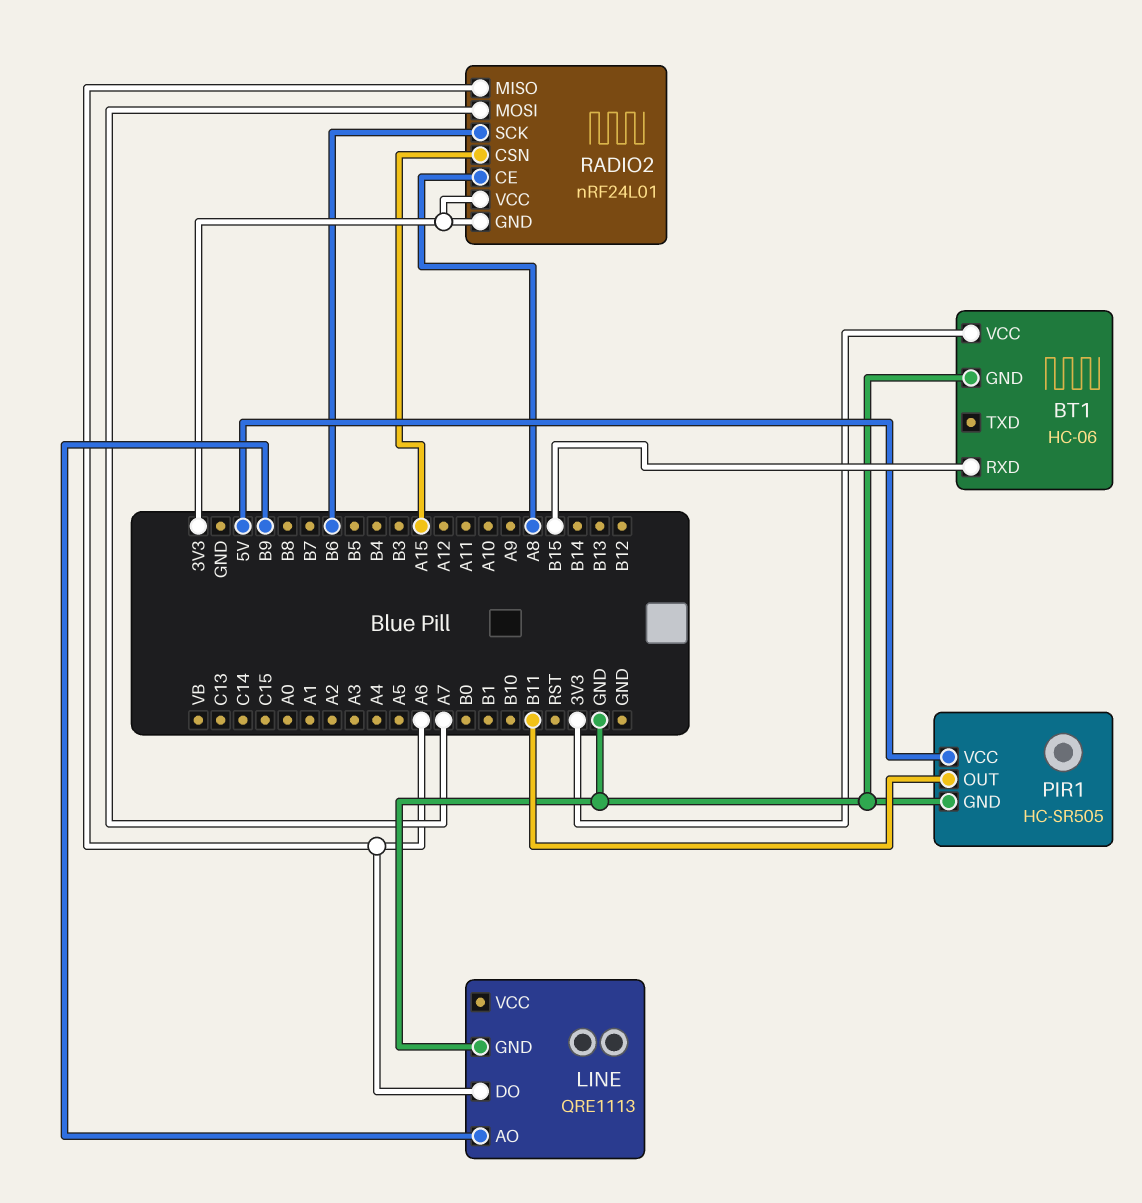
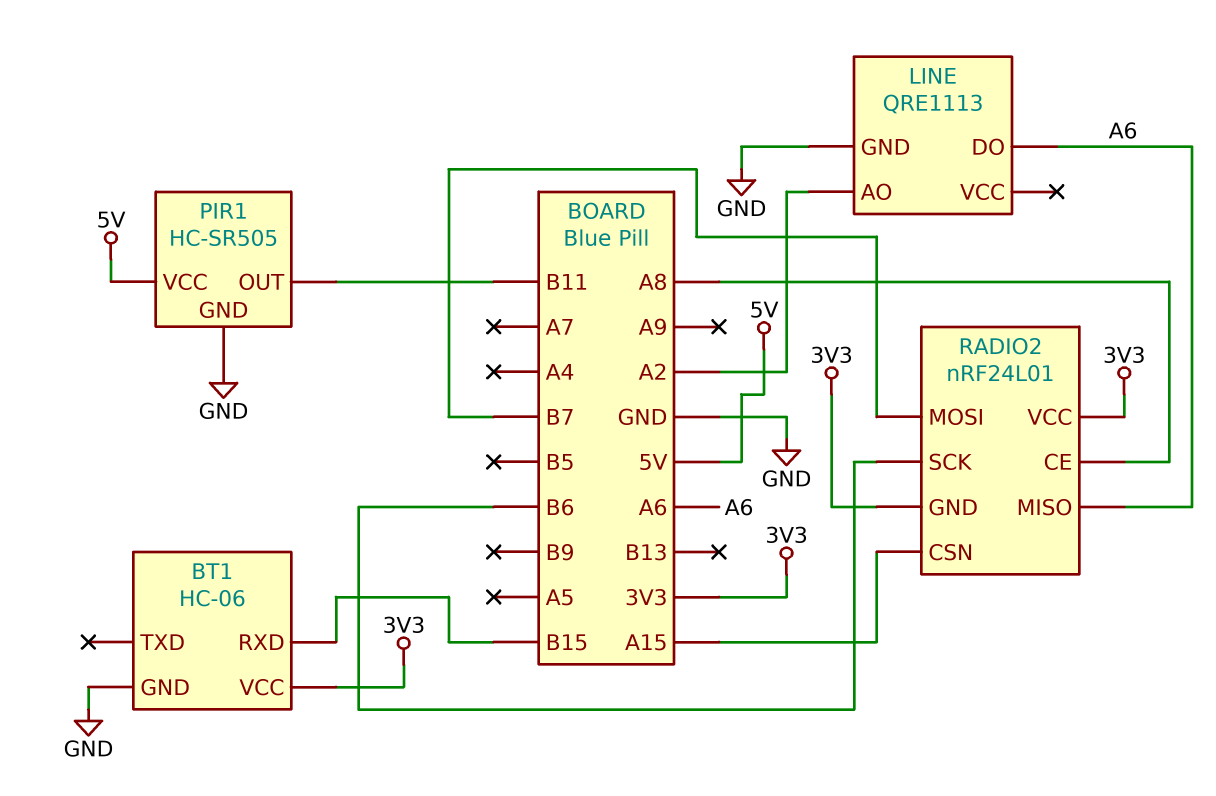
LINE pin AO: B9 -> A2
RADIO2 pin MOSI: A7 -> B7

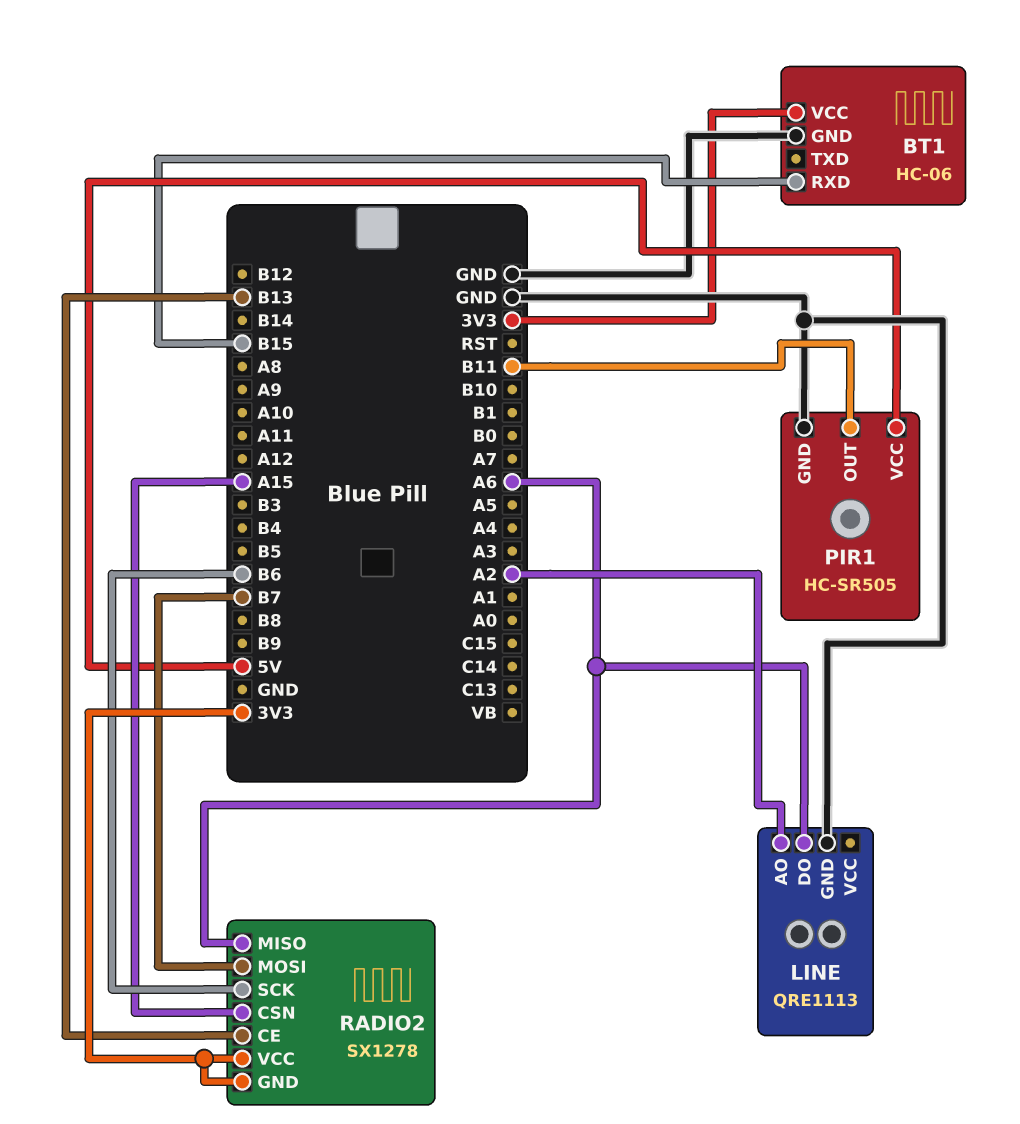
RADIO2: nRF24L01 -> SX1278
RADIO2 pin CE: A8 -> B13

